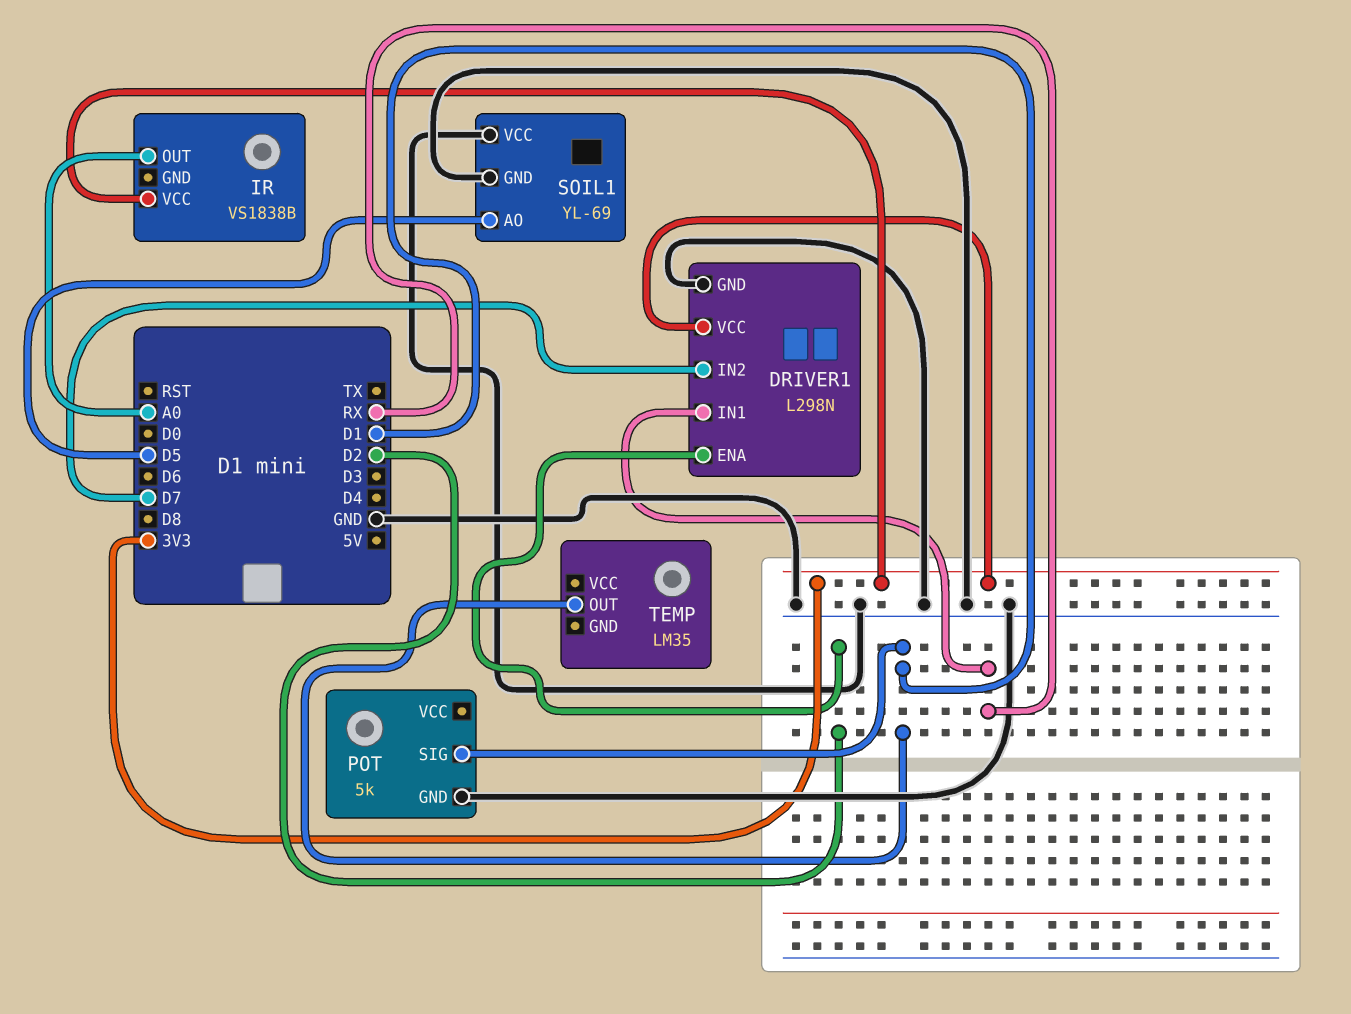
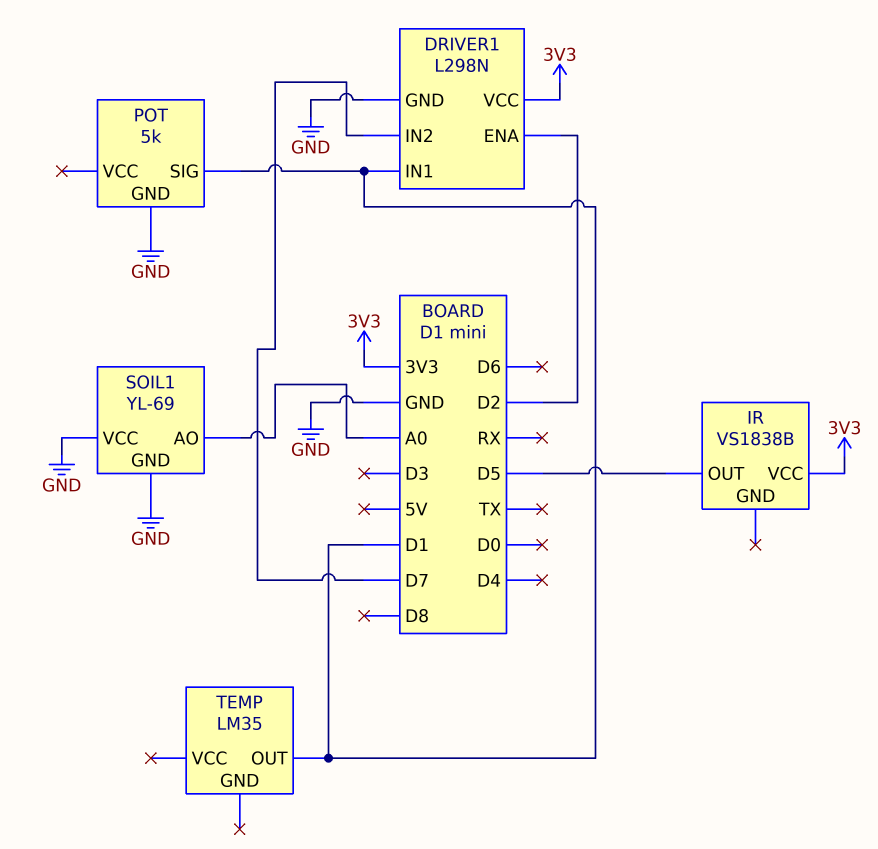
DRIVER1 pin IN1: RX -> D1
IR pin OUT: A0 -> D5
SOIL1 pin AO: D5 -> A0

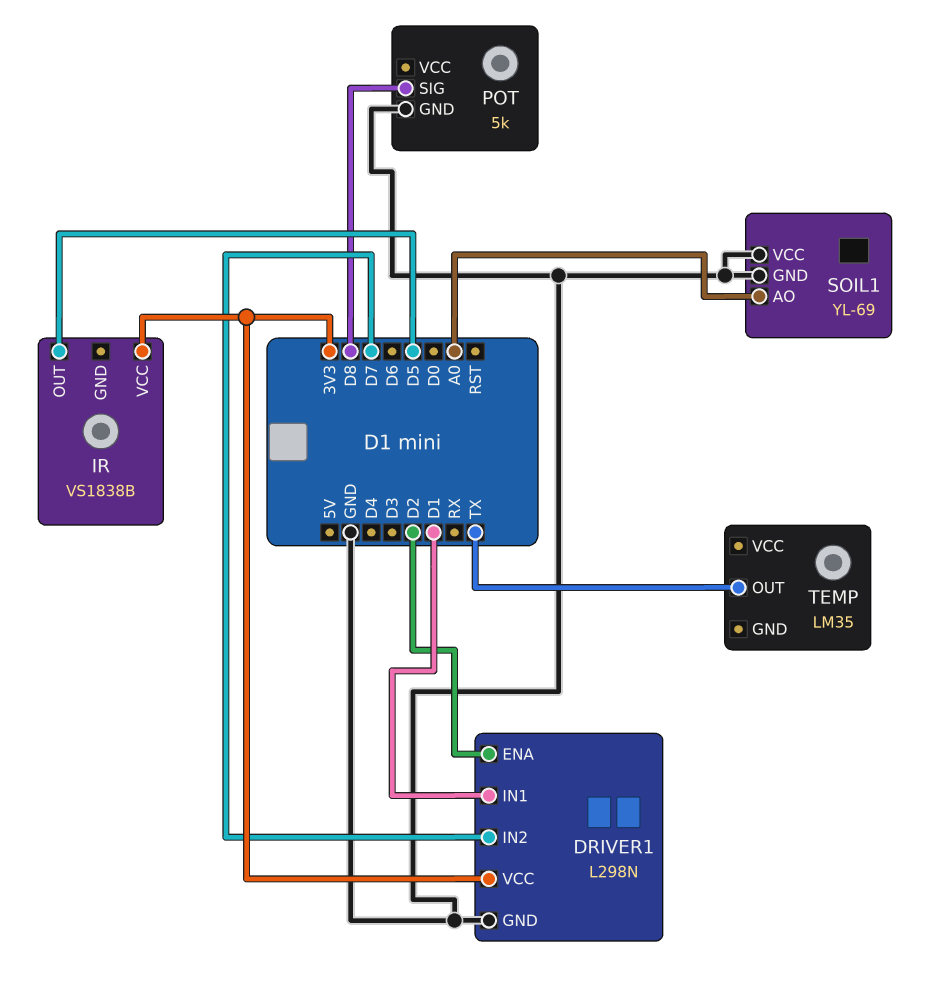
POT pin SIG: D1 -> D8
TEMP pin OUT: D1 -> TX

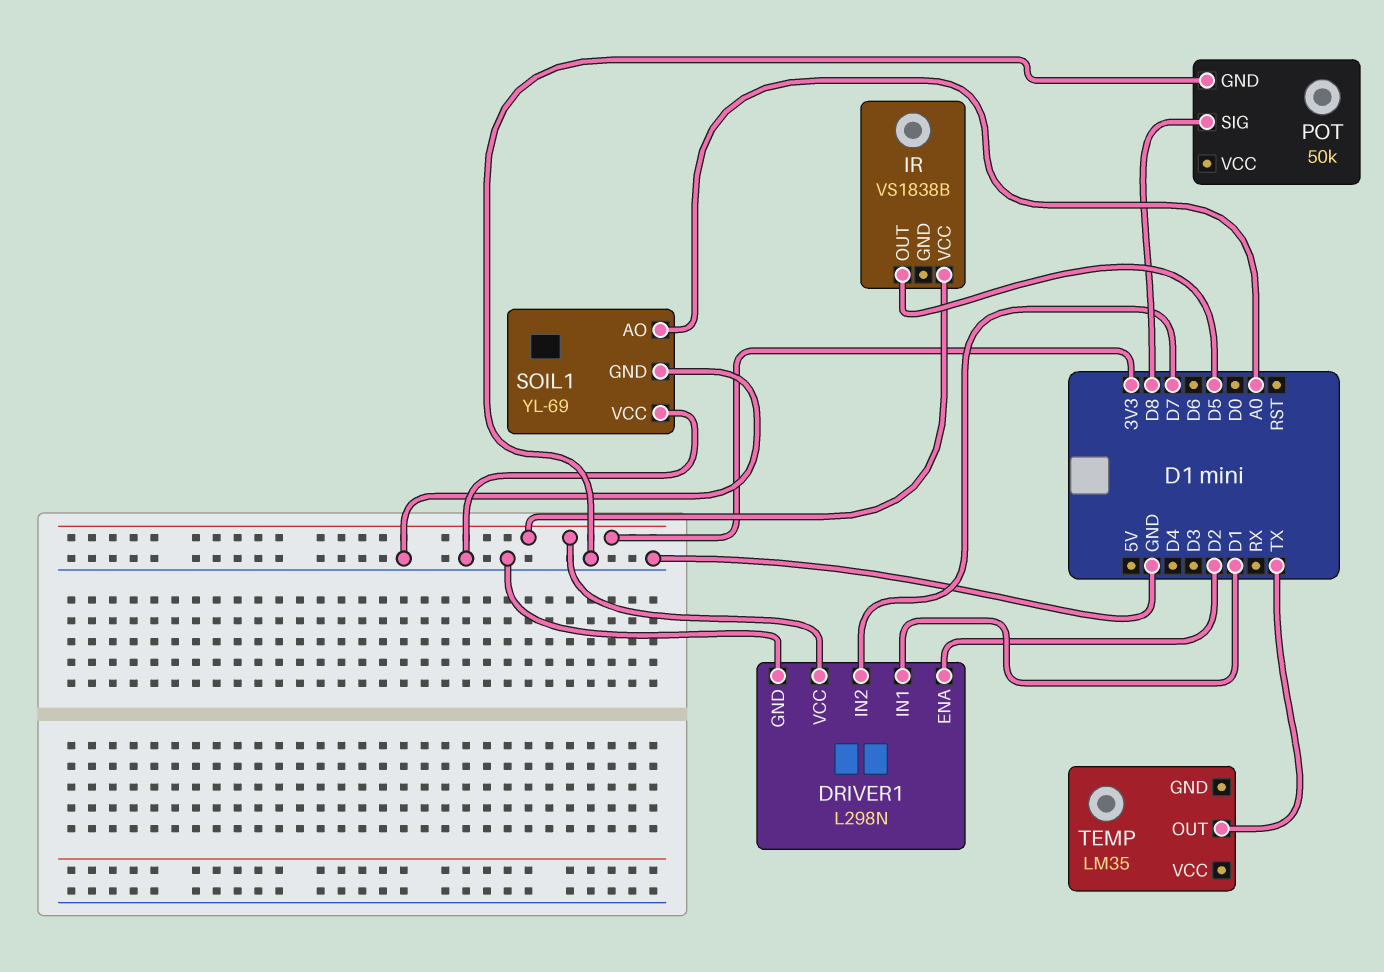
POT: 5k -> 50k

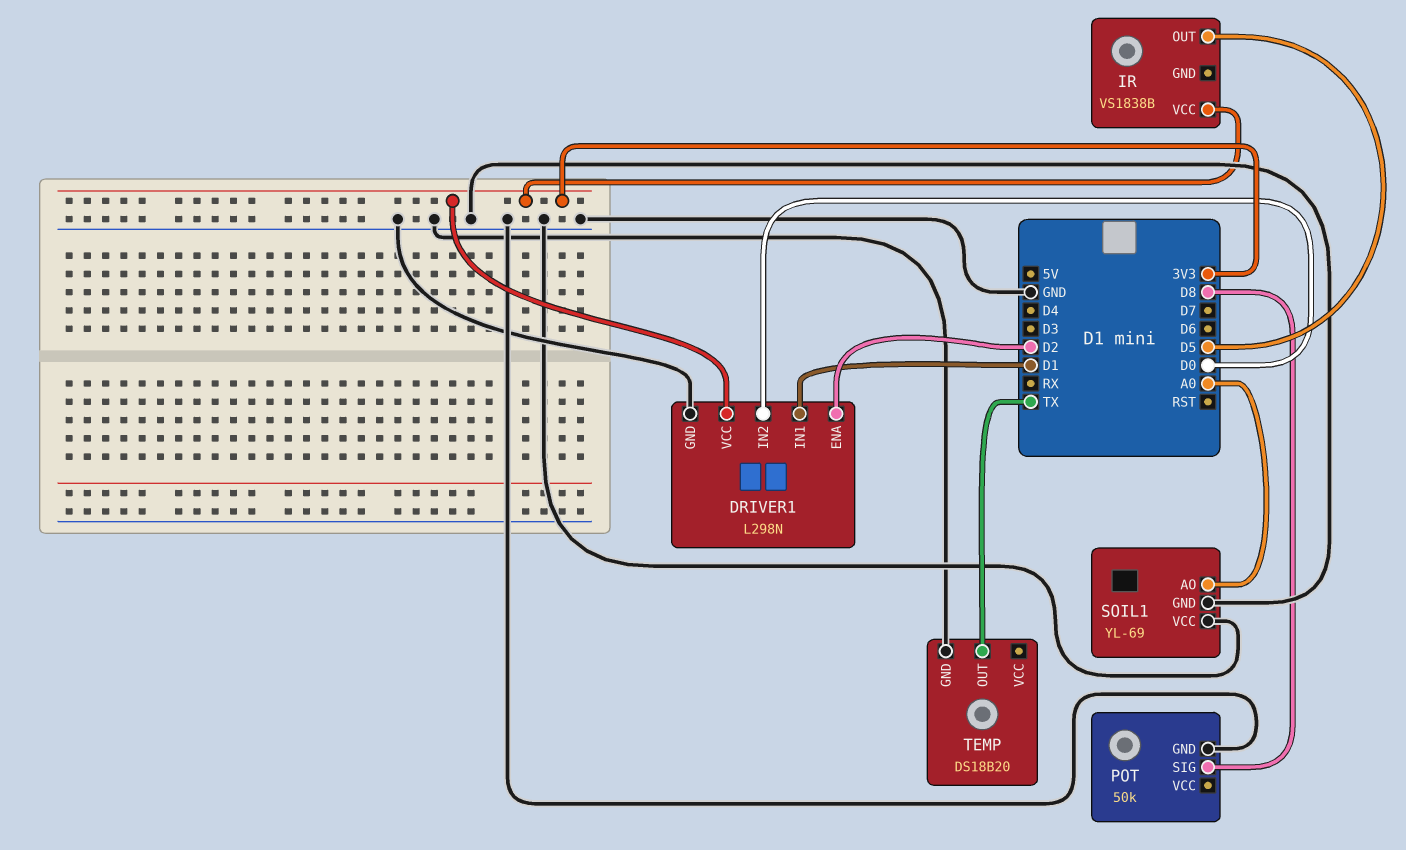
DRIVER1 pin IN2: D7 -> D0
TEMP: LM35 -> DS18B20
TEMP pin GND: none -> GND

